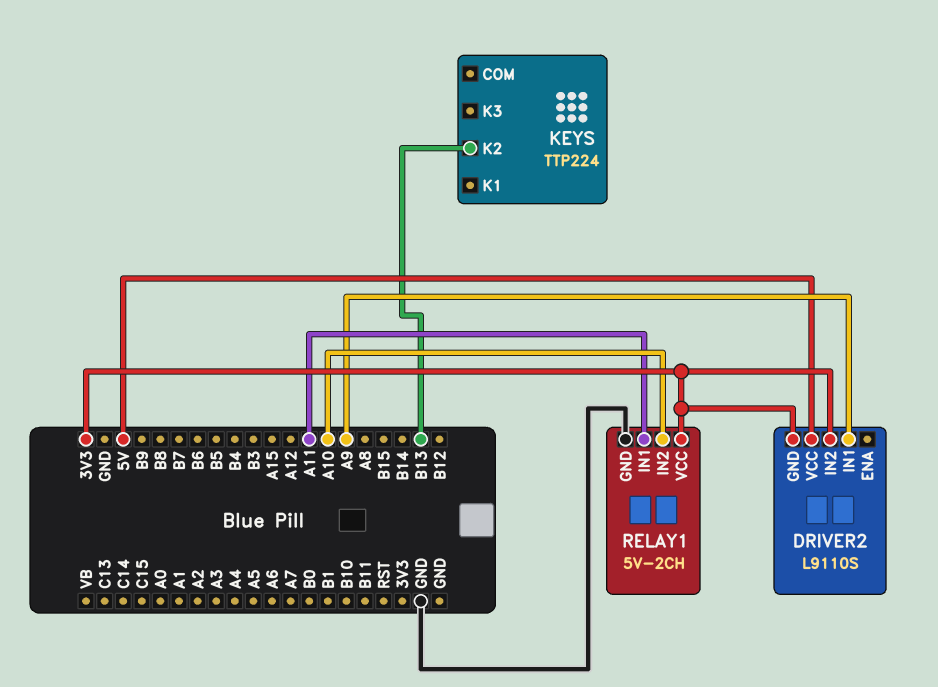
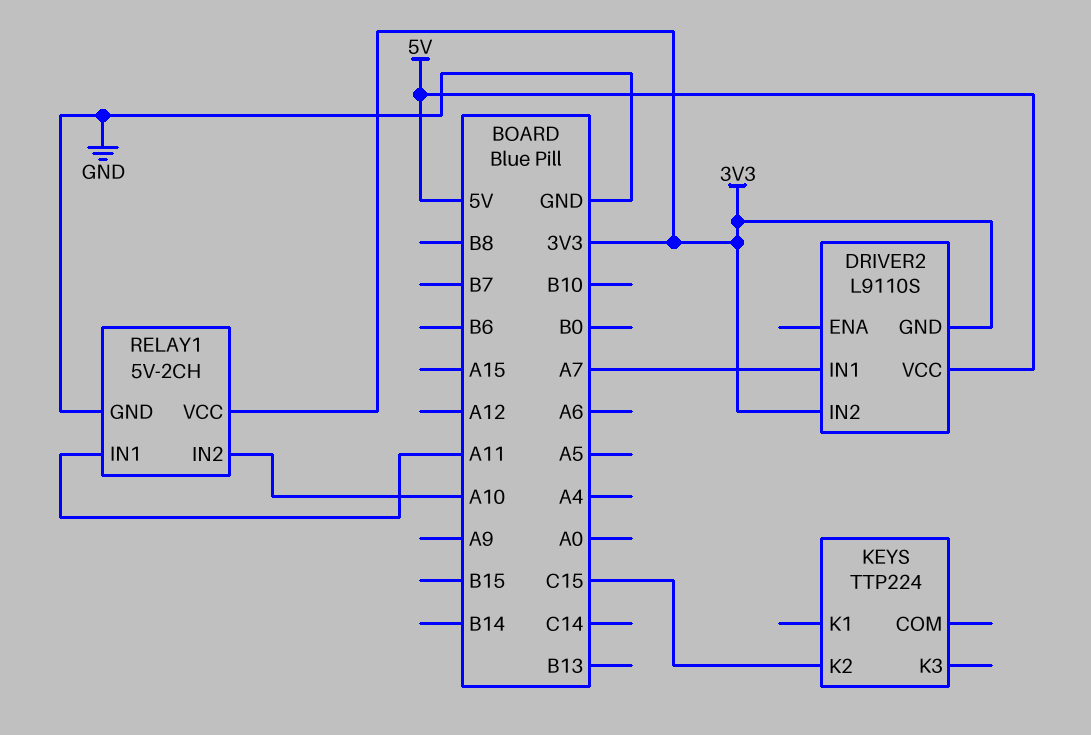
DRIVER2 pin IN1: A9 -> A7
KEYS pin K2: B13 -> C15

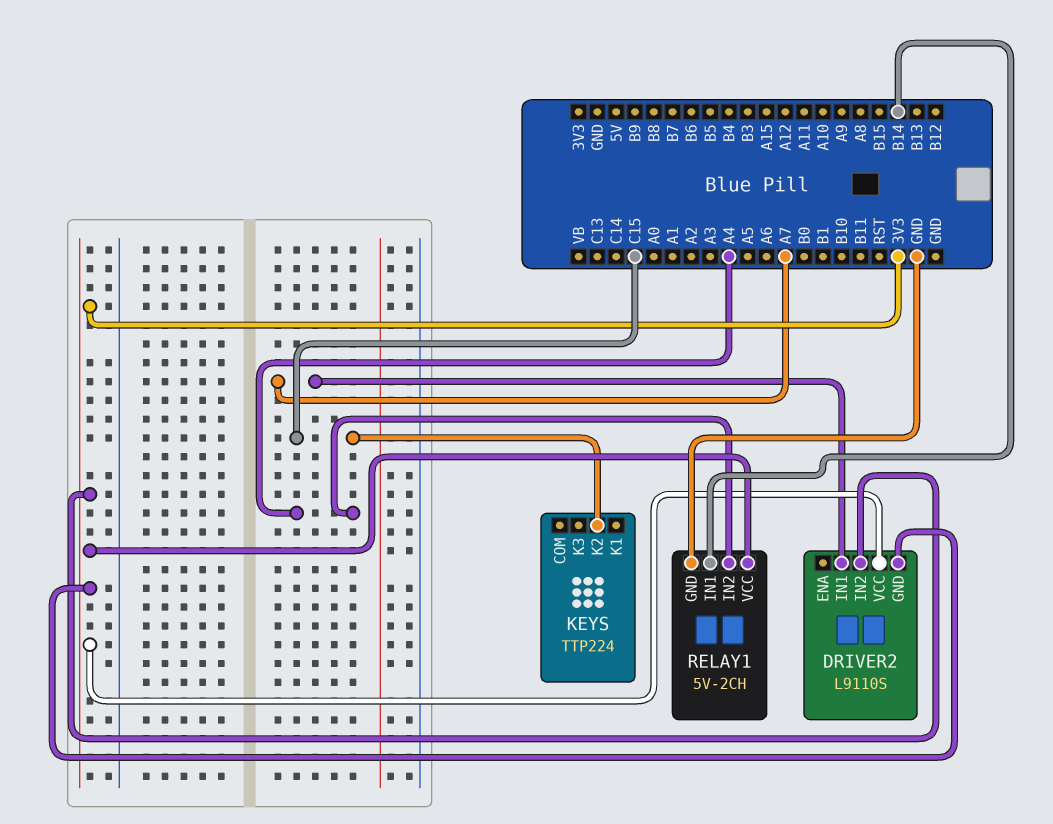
DRIVER2 pin VCC: 5V -> 3V3
RELAY1 pin IN1: A11 -> B14
RELAY1 pin IN2: A10 -> A4

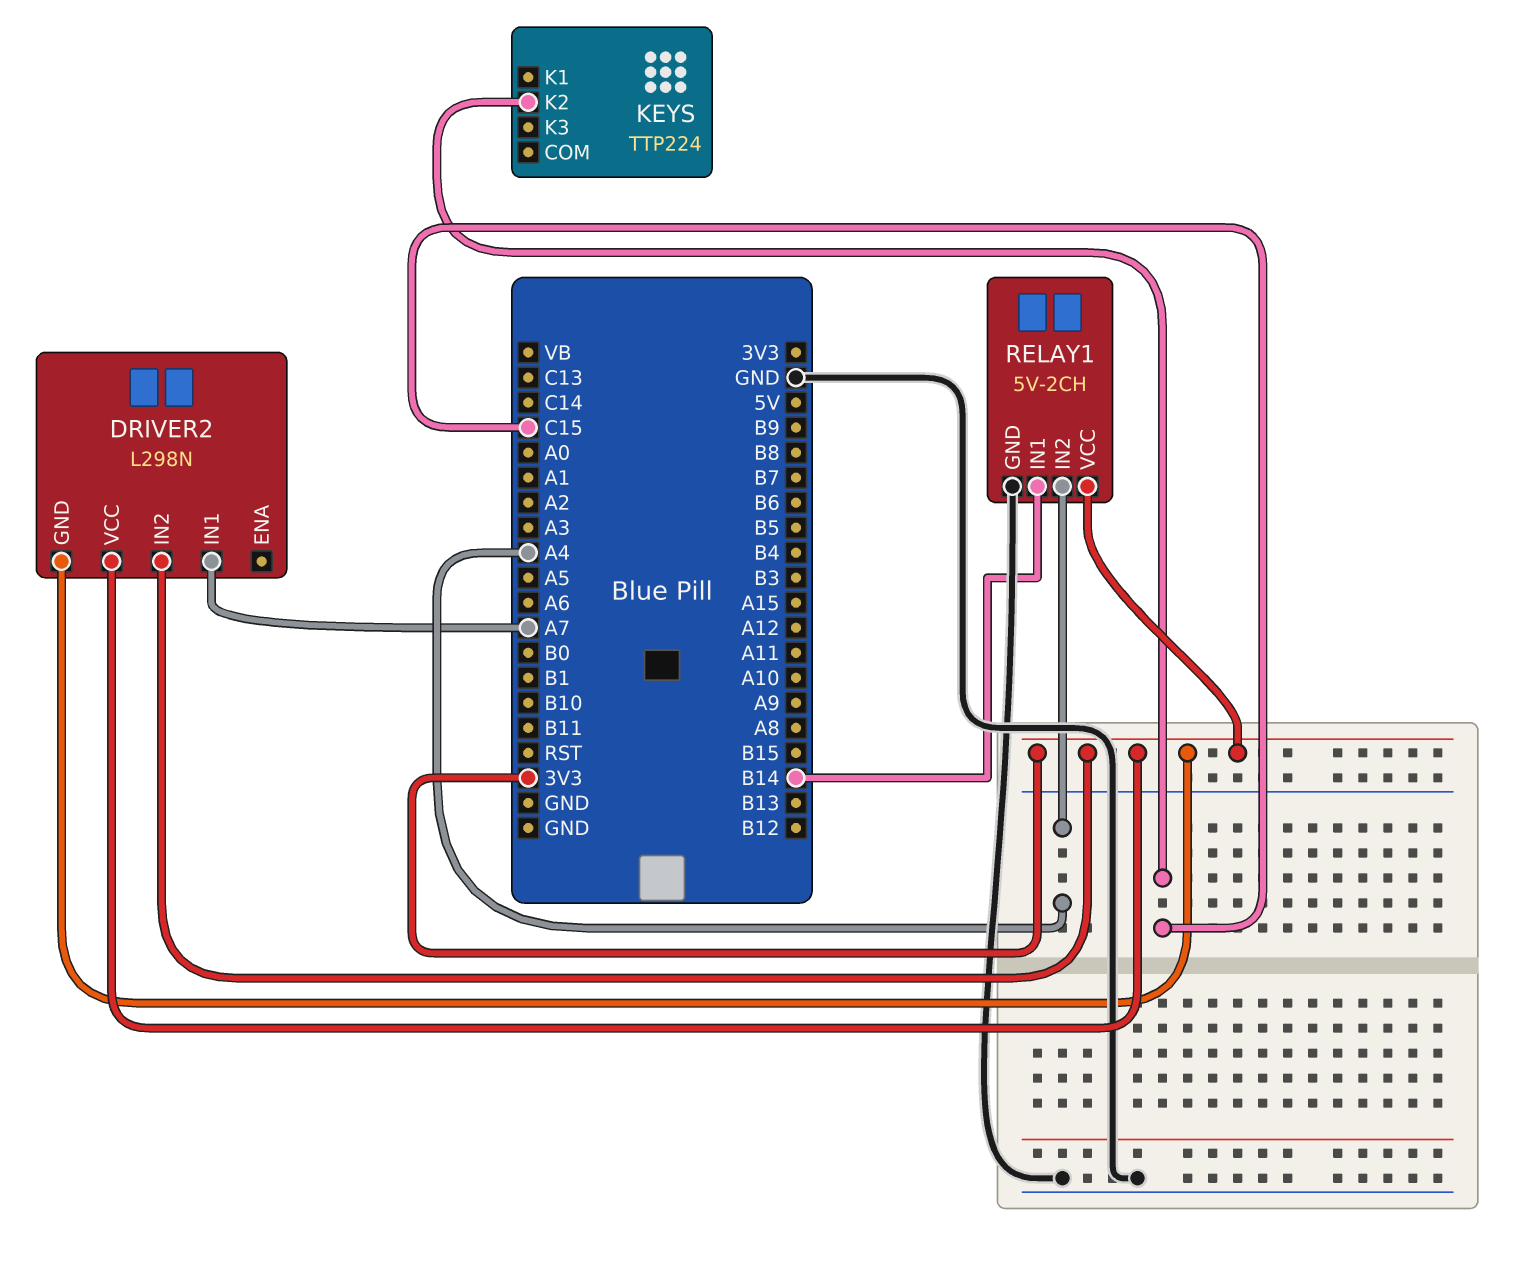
DRIVER2: L9110S -> L298N

